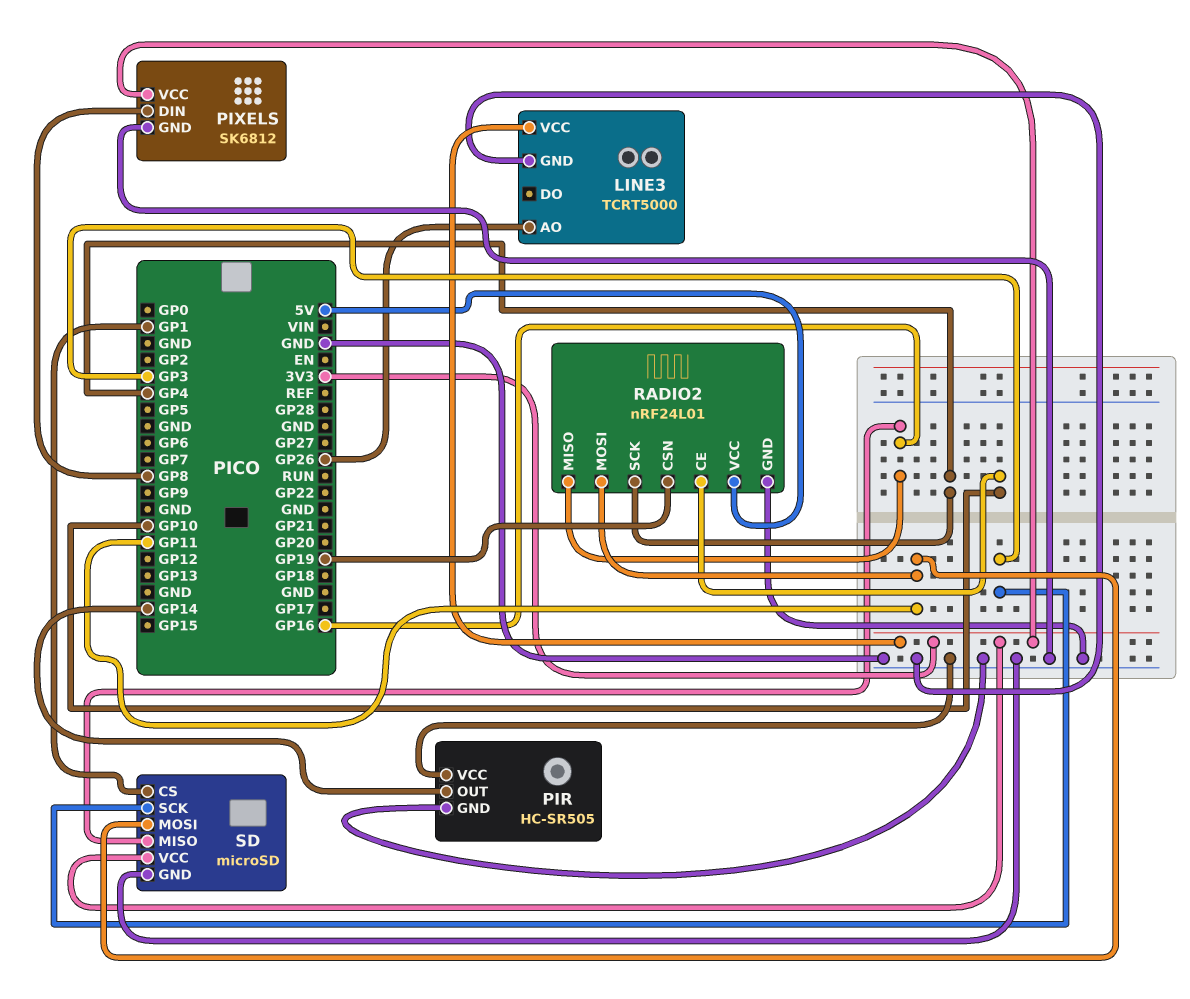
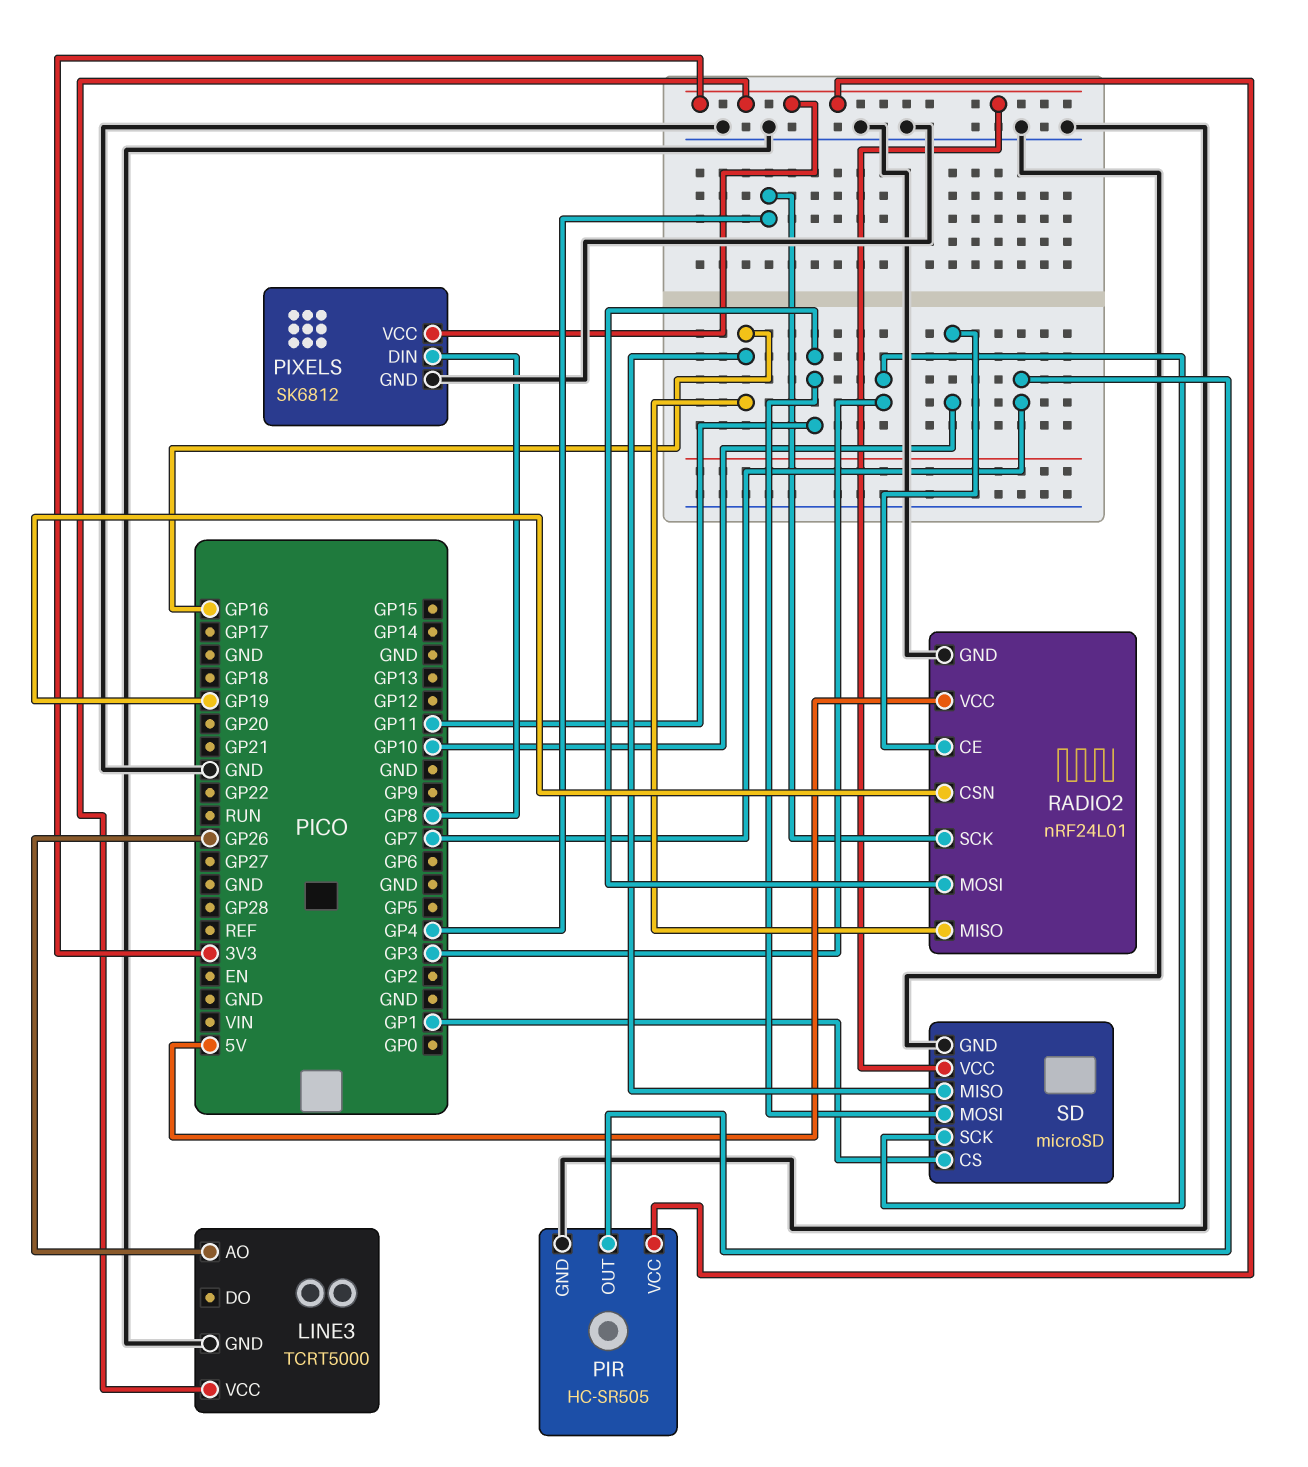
PIR pin OUT: GP14 -> GP7
PIR pin VCC: GND -> 3V3

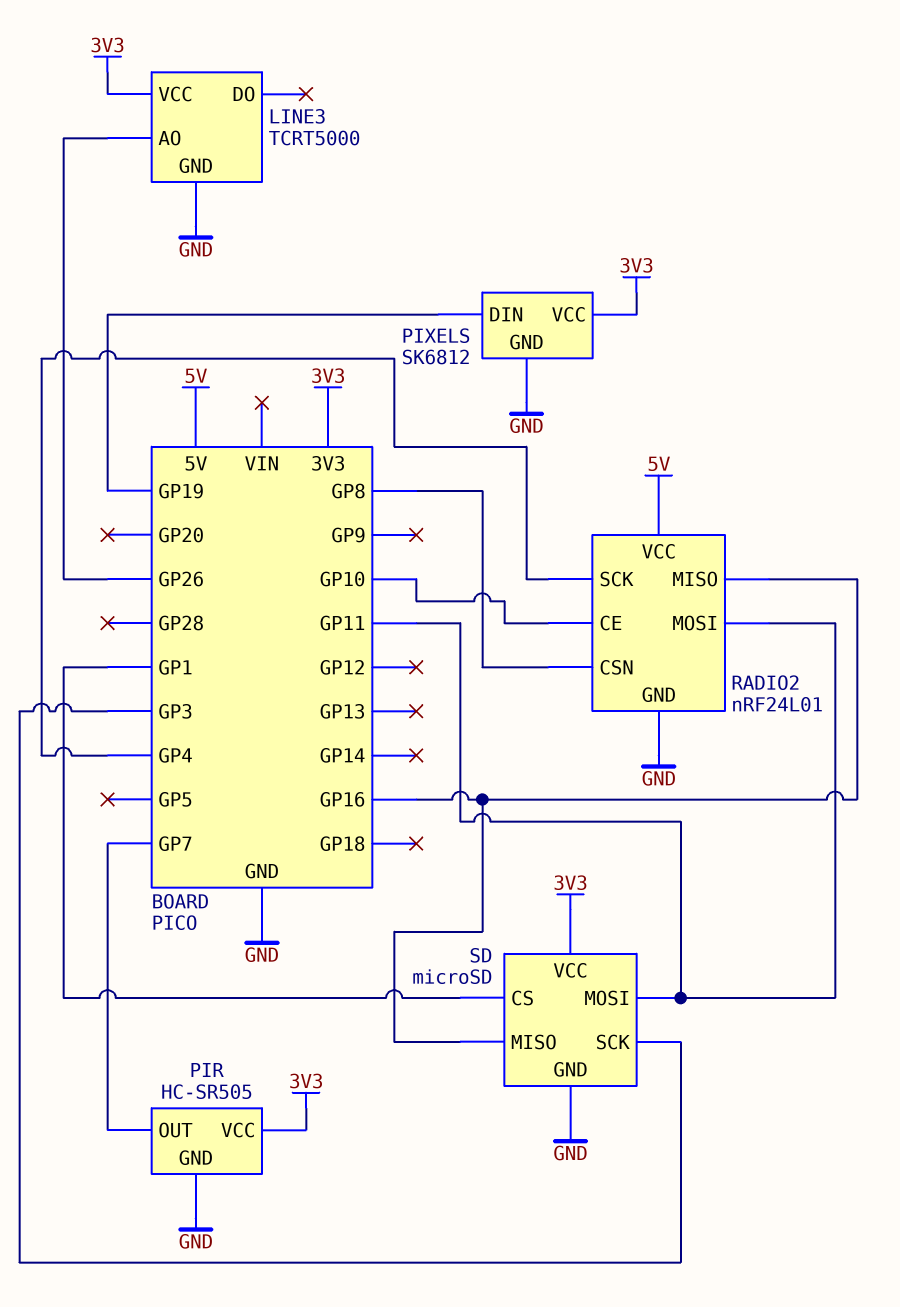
PIXELS pin DIN: GP8 -> GP19
RADIO2 pin CSN: GP19 -> GP8

